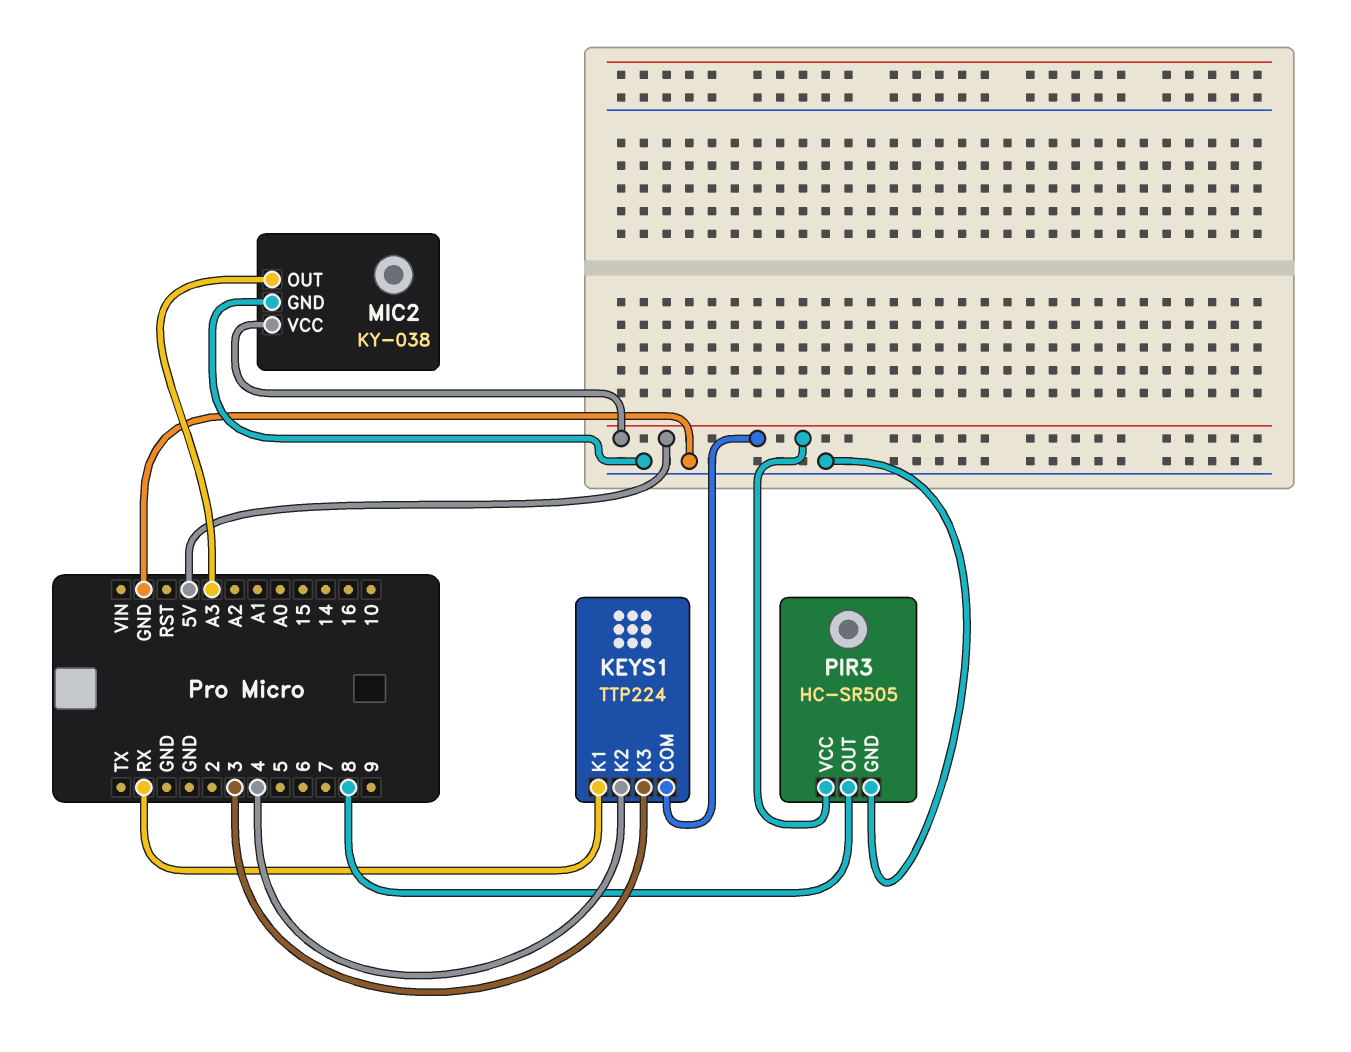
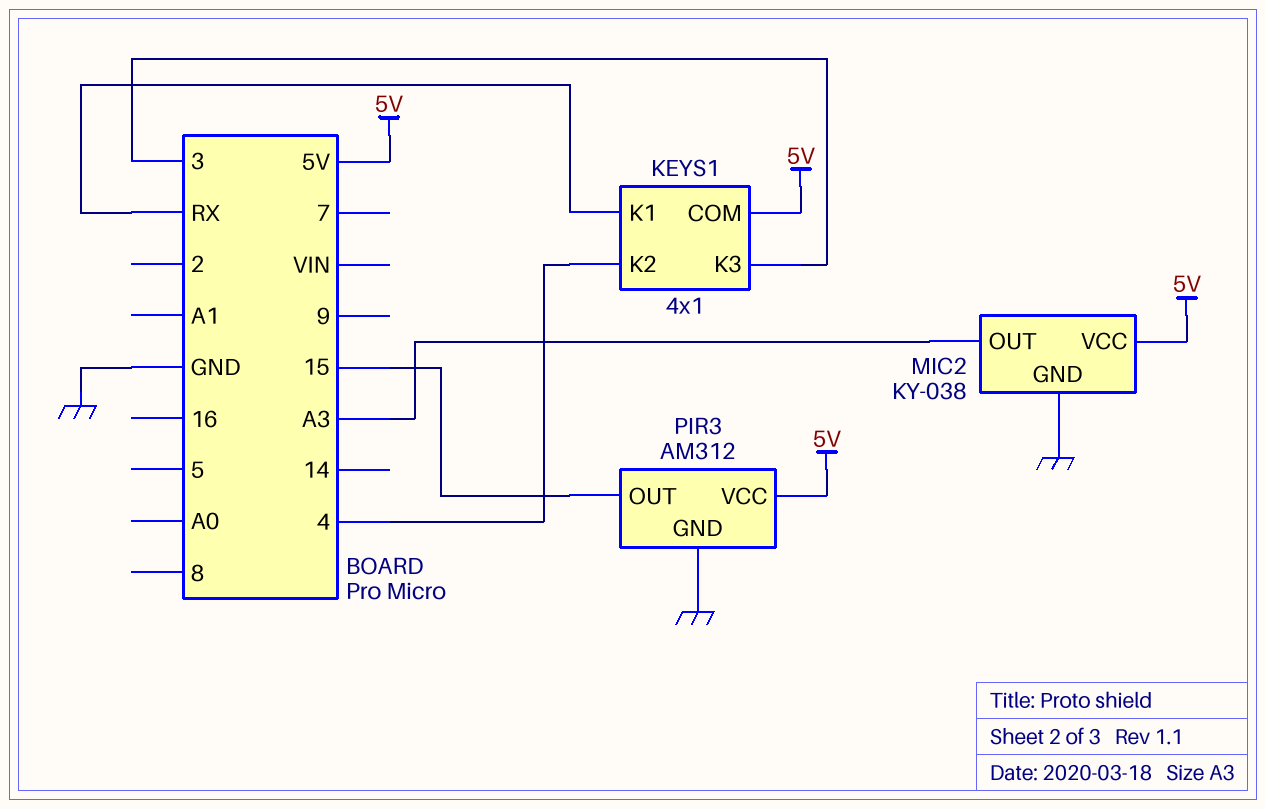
KEYS1: TTP224 -> 4x1
PIR3: HC-SR505 -> AM312
PIR3 pin OUT: 8 -> 15

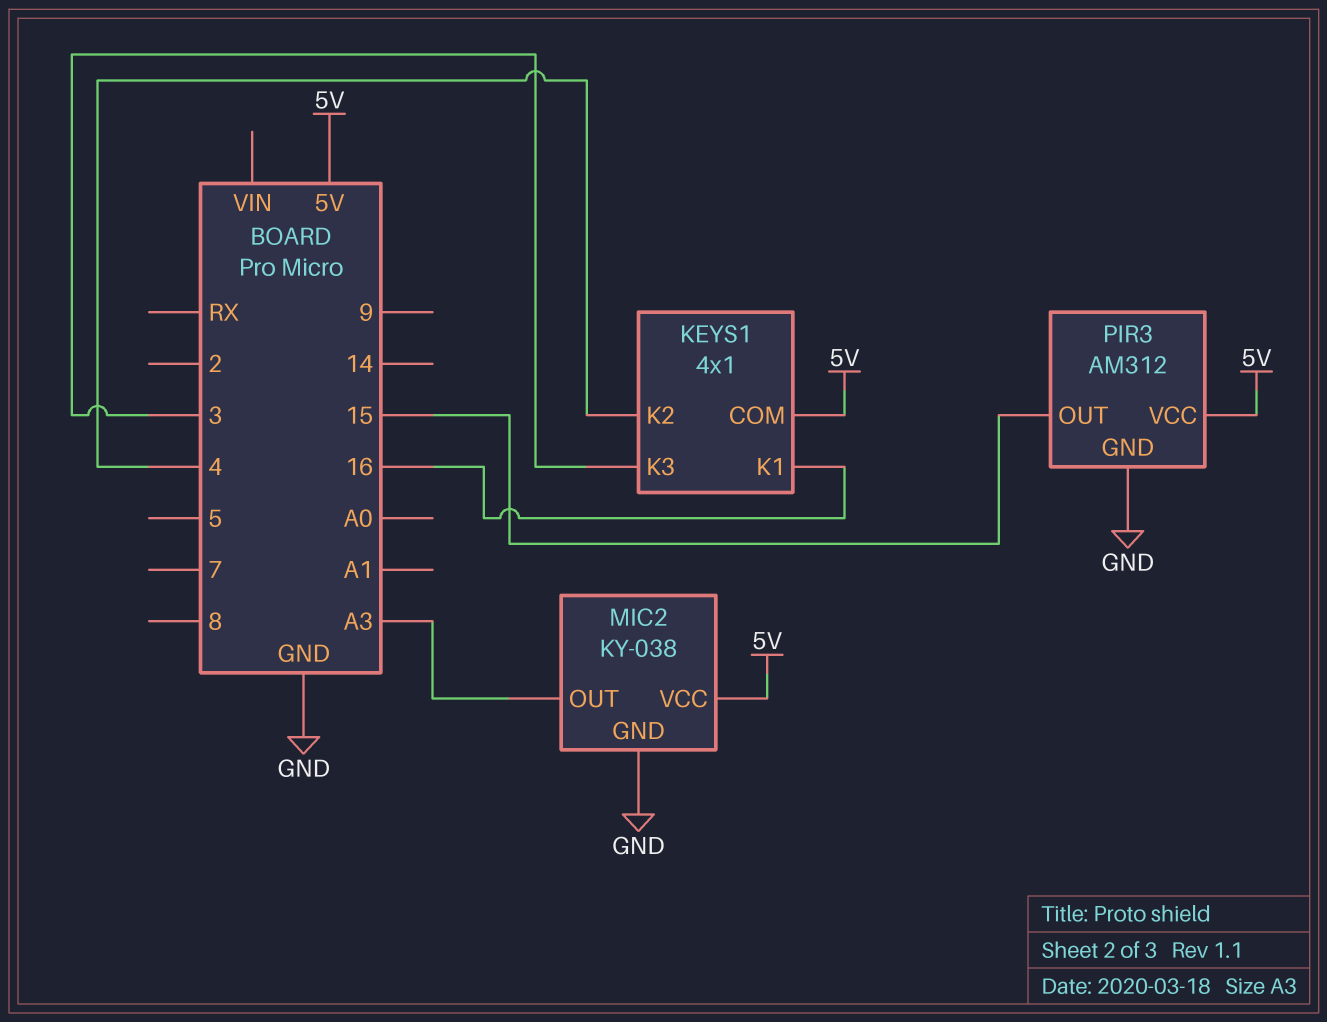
KEYS1 pin K1: RX -> 16

